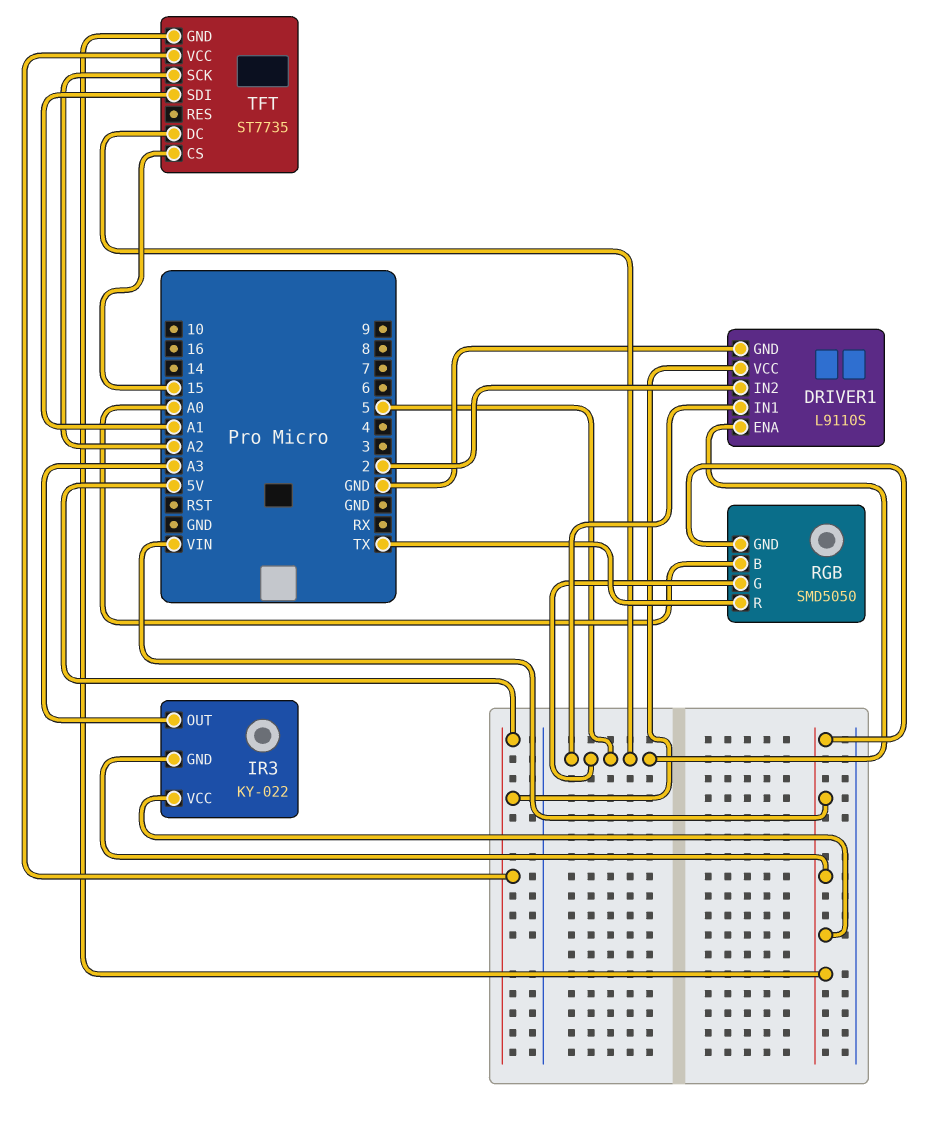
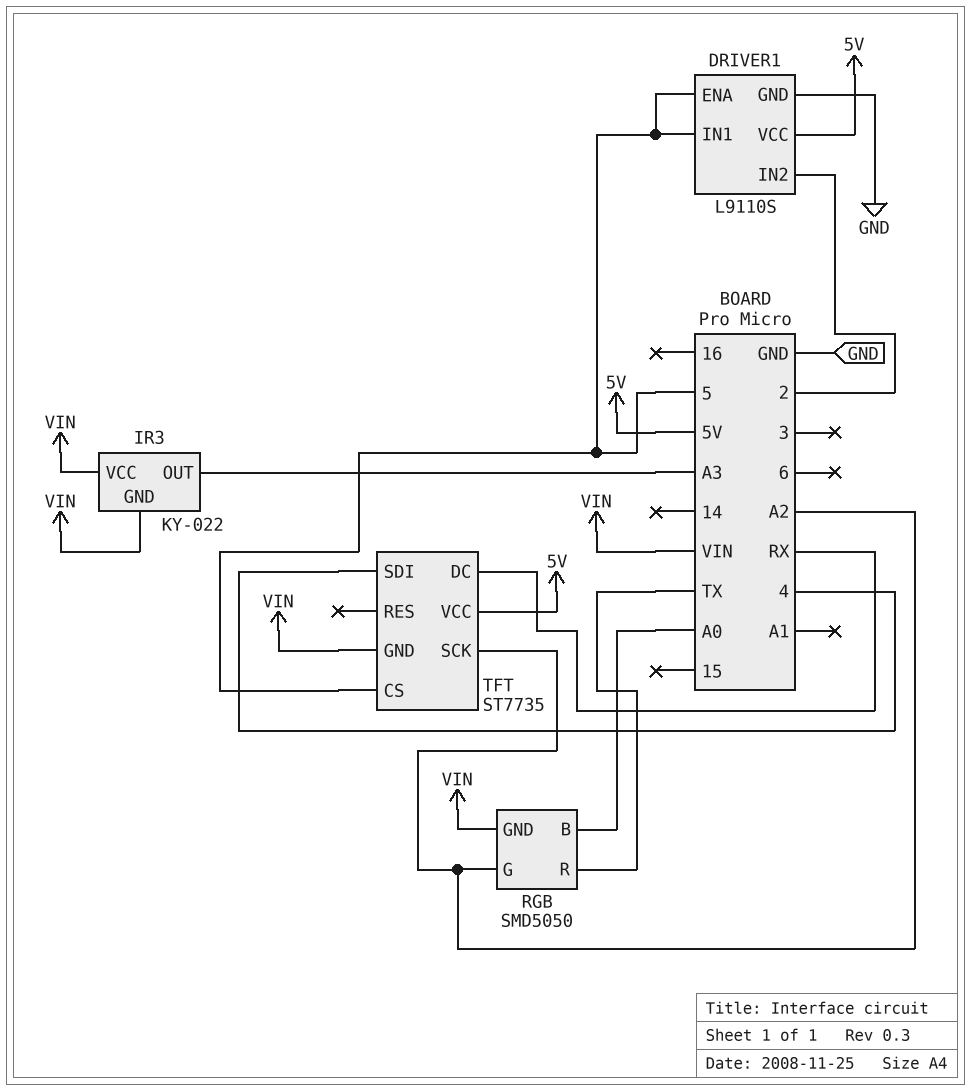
RGB pin G: 5 -> A2
TFT pin CS: 15 -> 5
TFT pin DC: 5 -> RX
TFT pin SDI: A1 -> 4

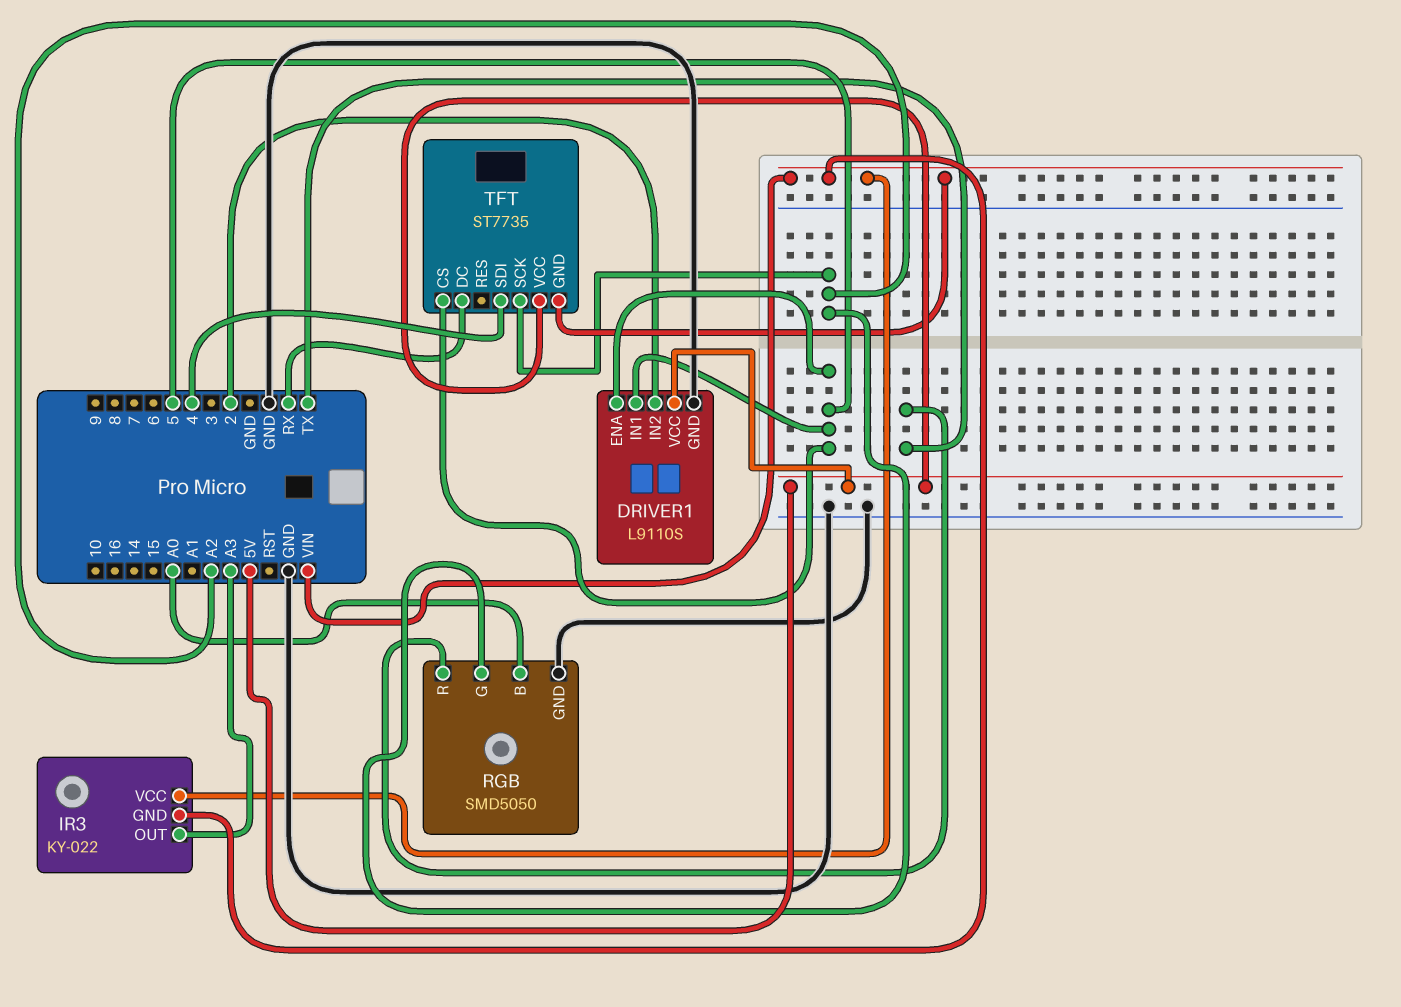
RGB pin GND: VIN -> GND

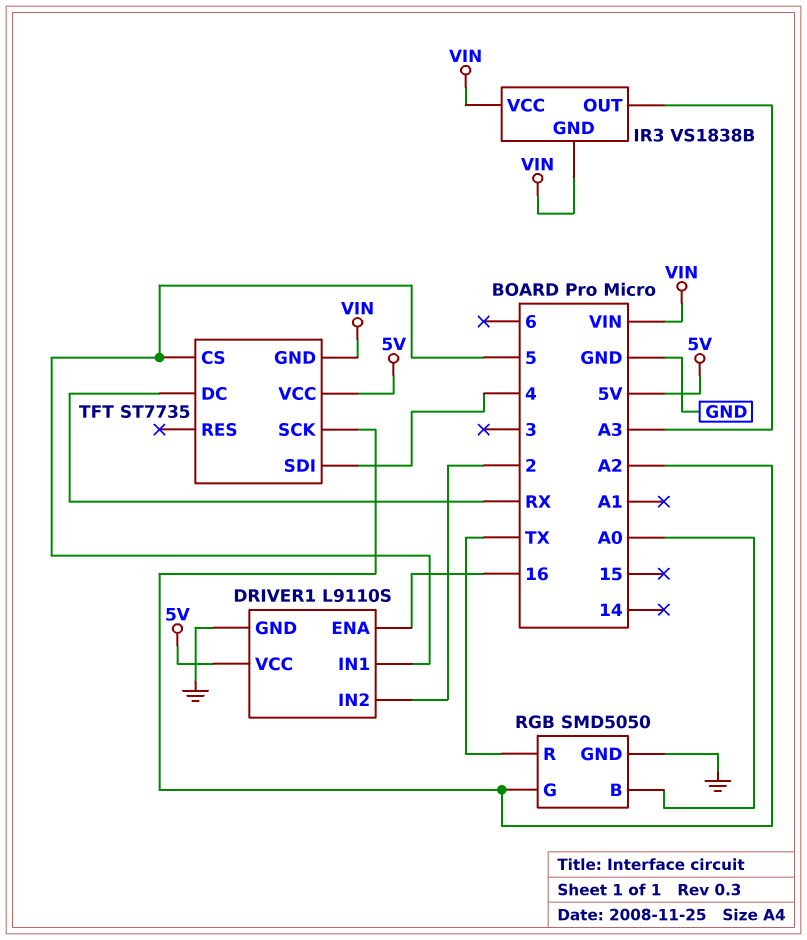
DRIVER1 pin ENA: 5 -> 16
IR3: KY-022 -> VS1838B

